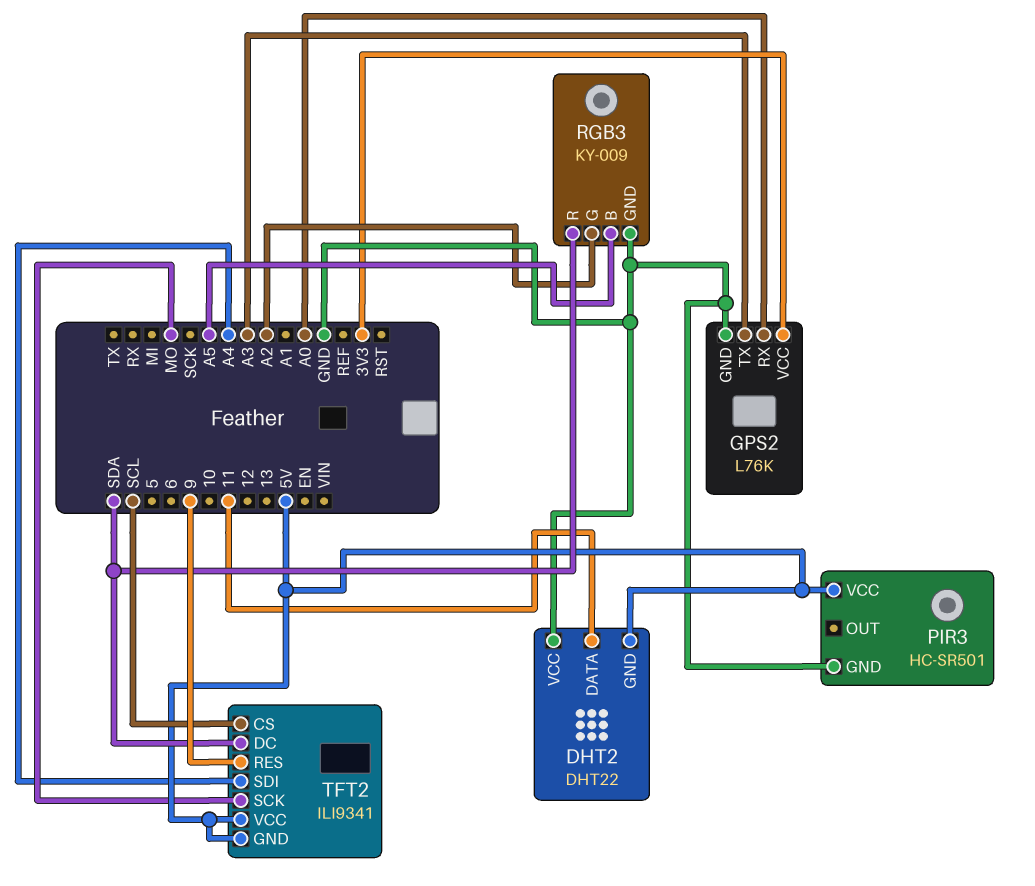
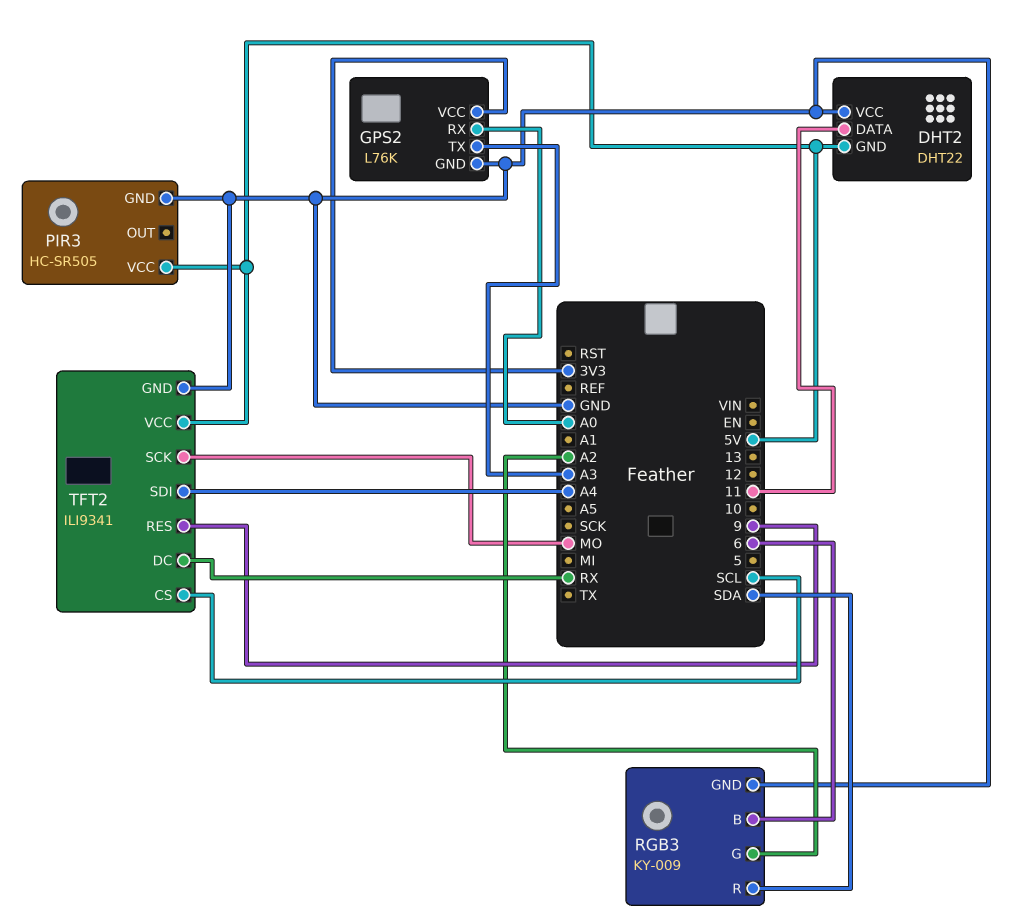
PIR3: HC-SR501 -> HC-SR505
RGB3 pin B: A5 -> 6
TFT2 pin DC: SDA -> RX
TFT2 pin GND: 5V -> GND

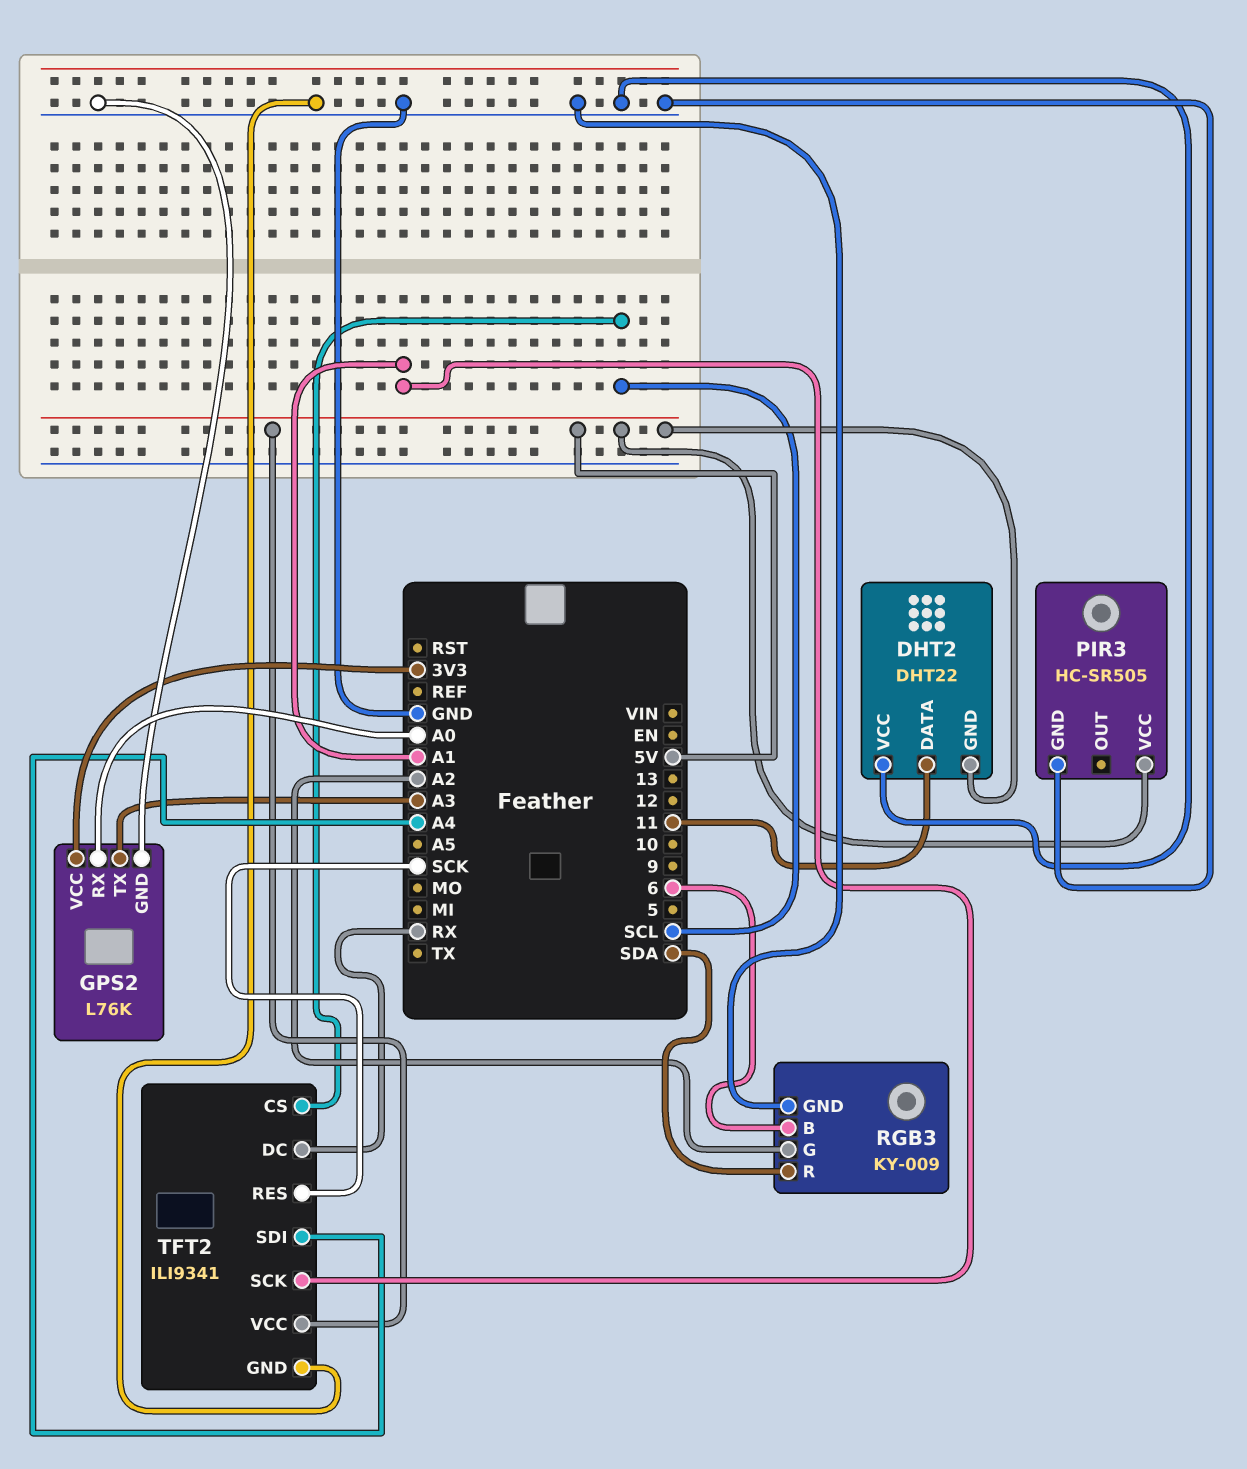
TFT2 pin RES: 9 -> SCK
TFT2 pin SCK: MO -> A1

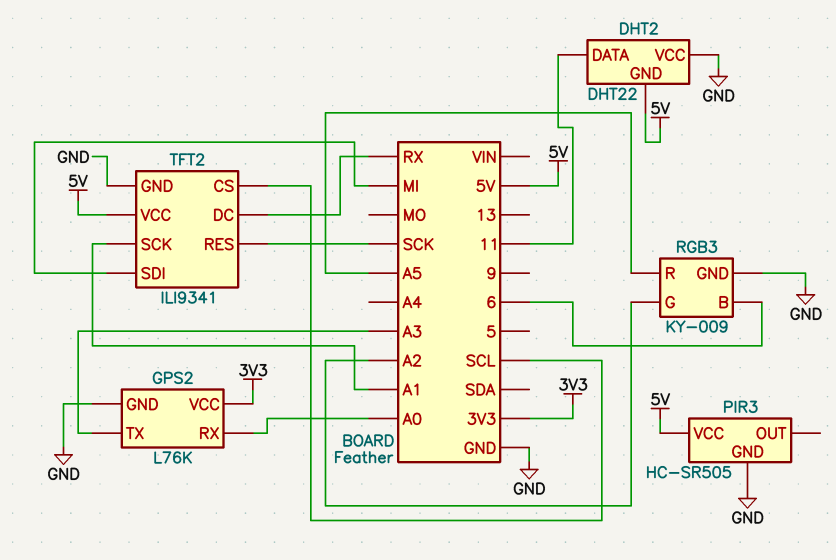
RGB3 pin R: SDA -> A5
TFT2 pin SDI: A4 -> MI

